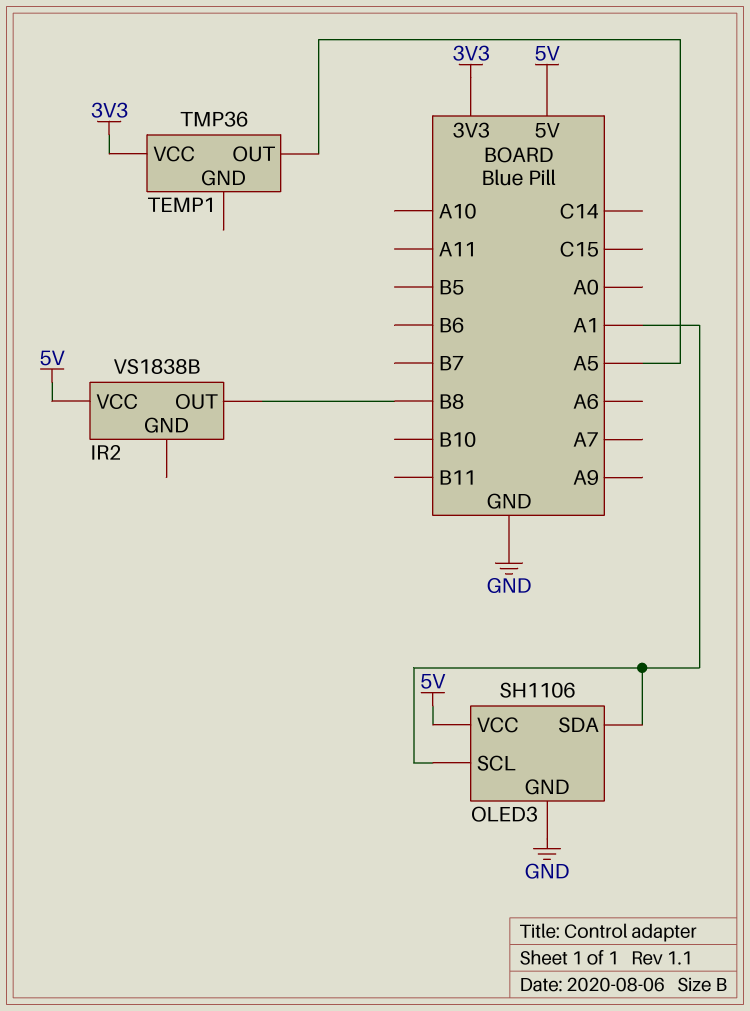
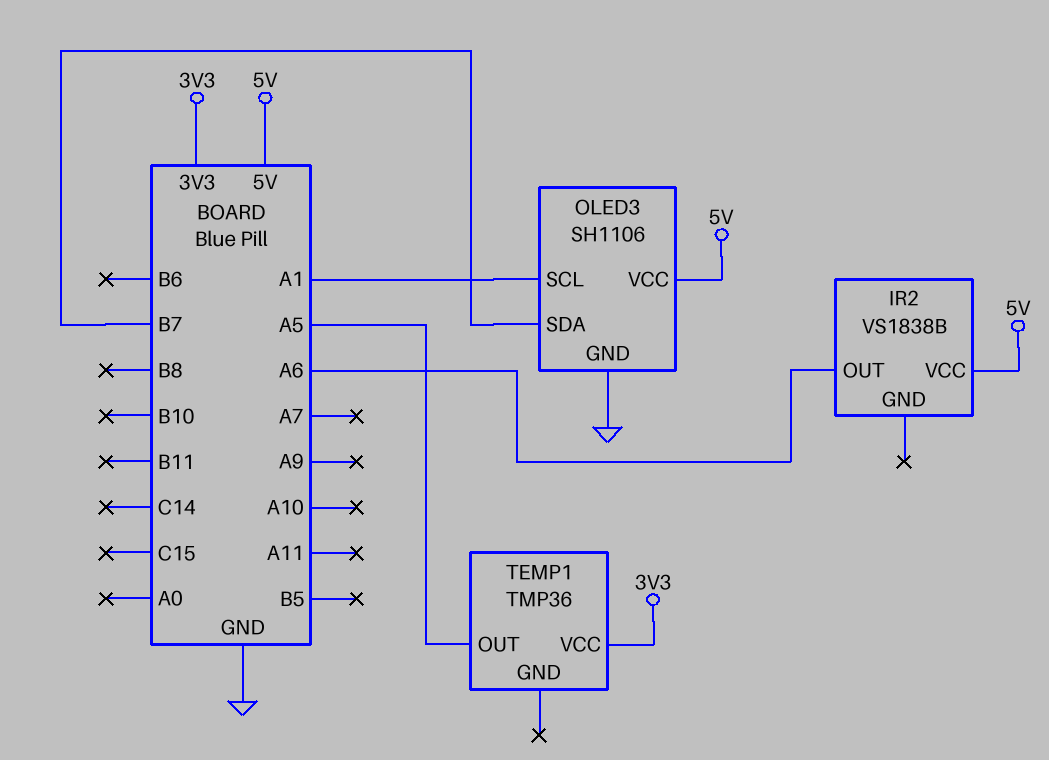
IR2 pin OUT: B8 -> A6
OLED3 pin SDA: A1 -> B7

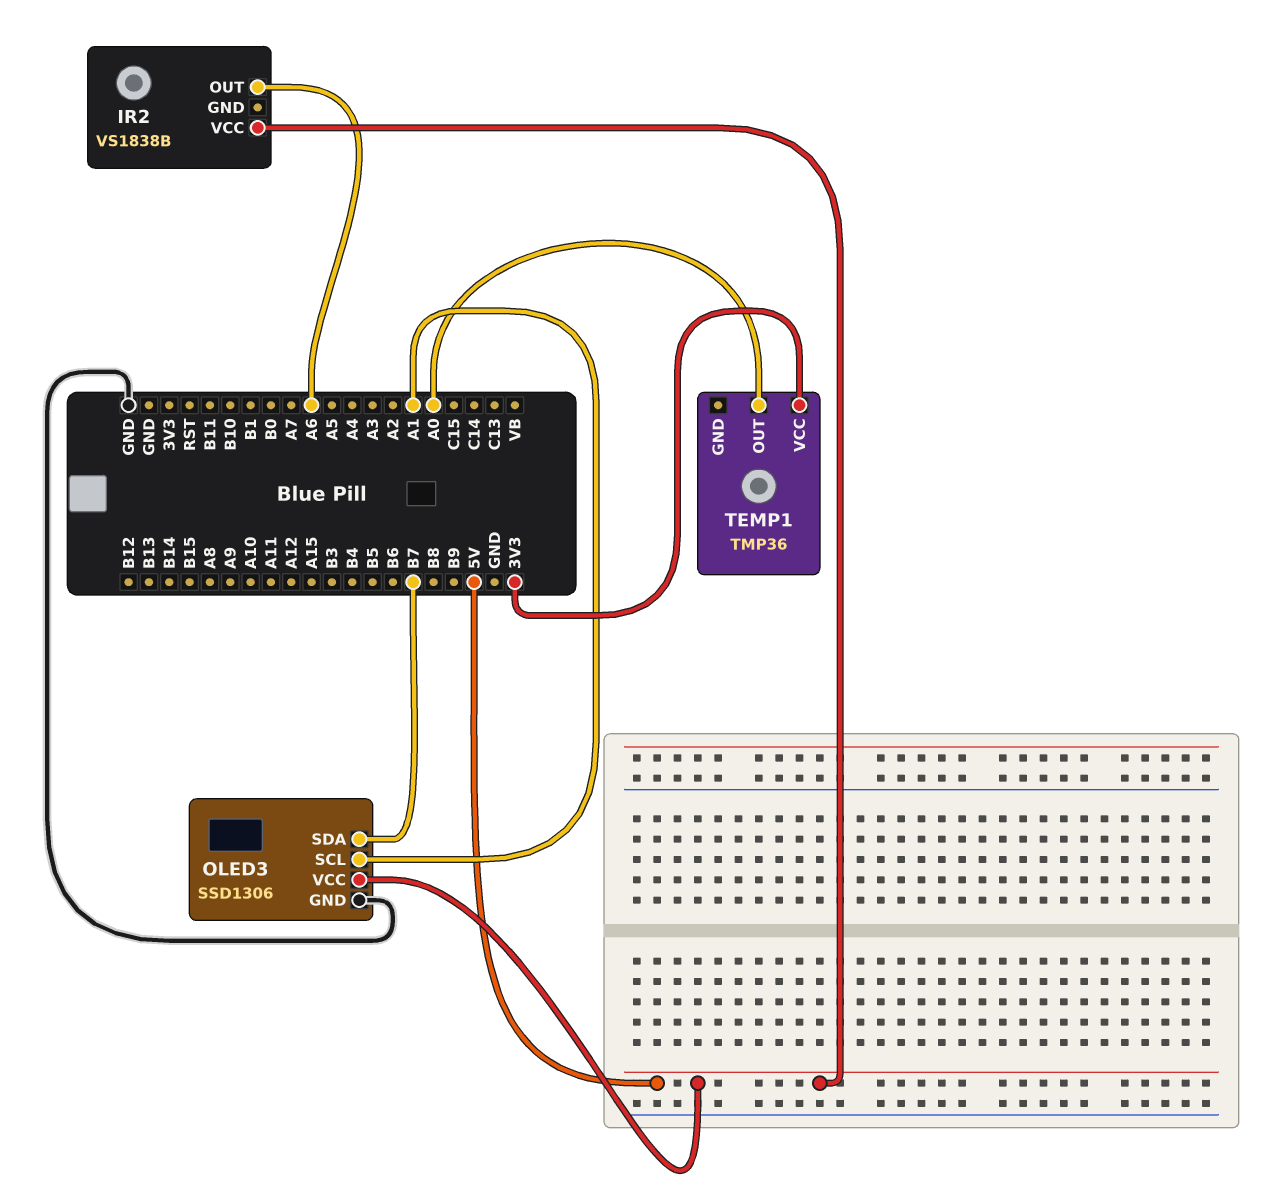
OLED3: SH1106 -> SSD1306
TEMP1 pin OUT: A5 -> A0

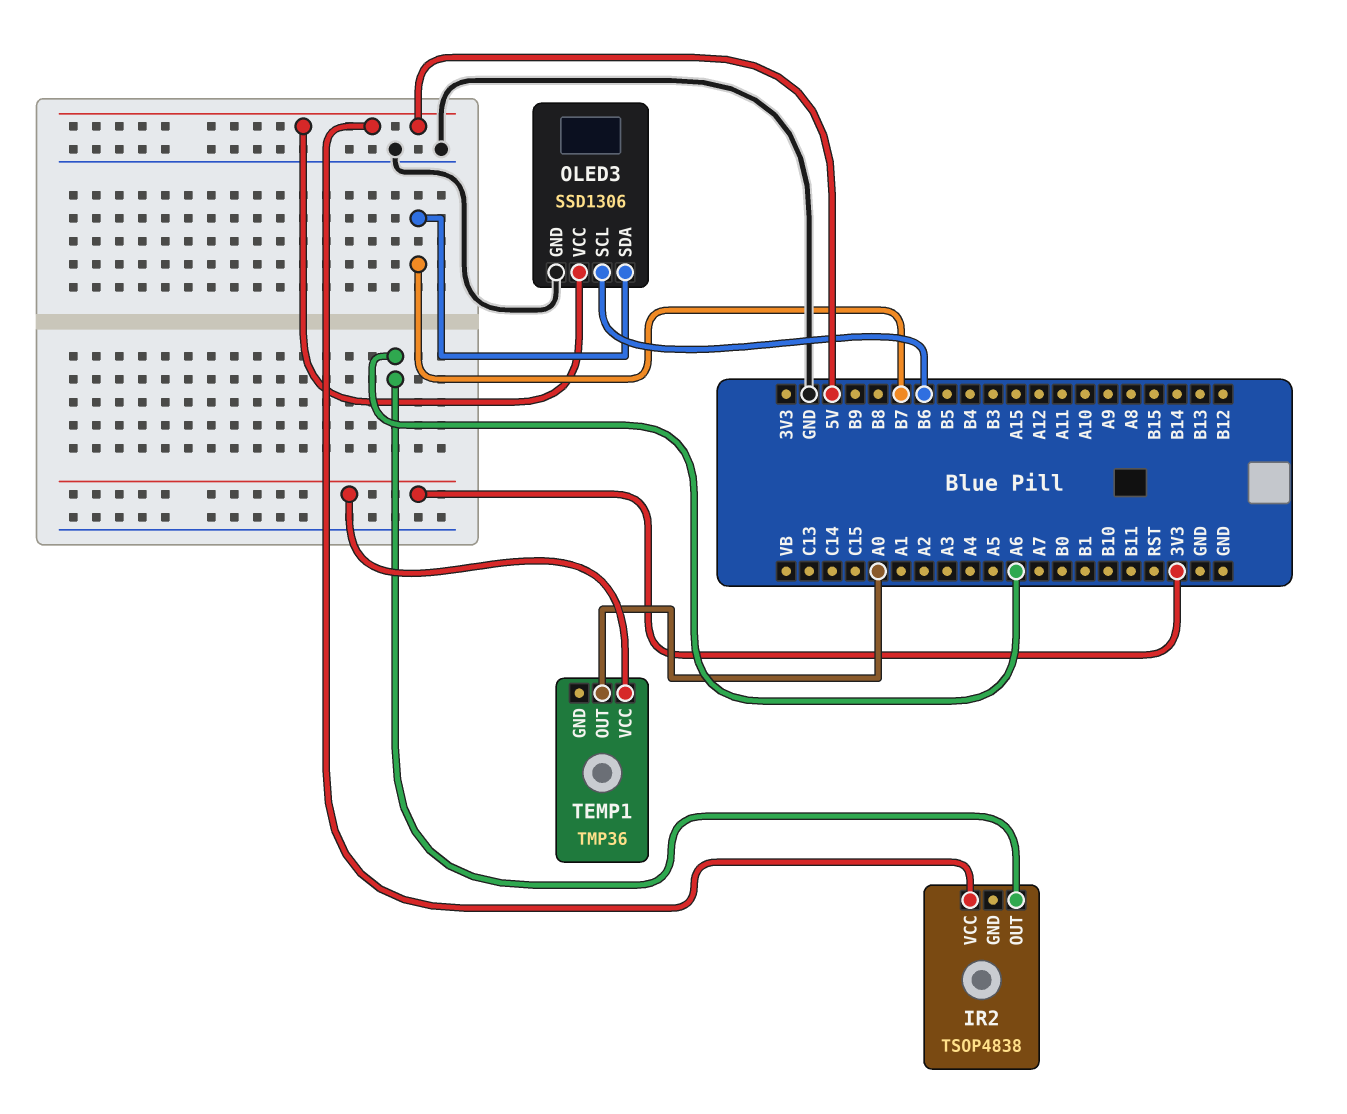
IR2: VS1838B -> TSOP4838
OLED3 pin SCL: A1 -> B6

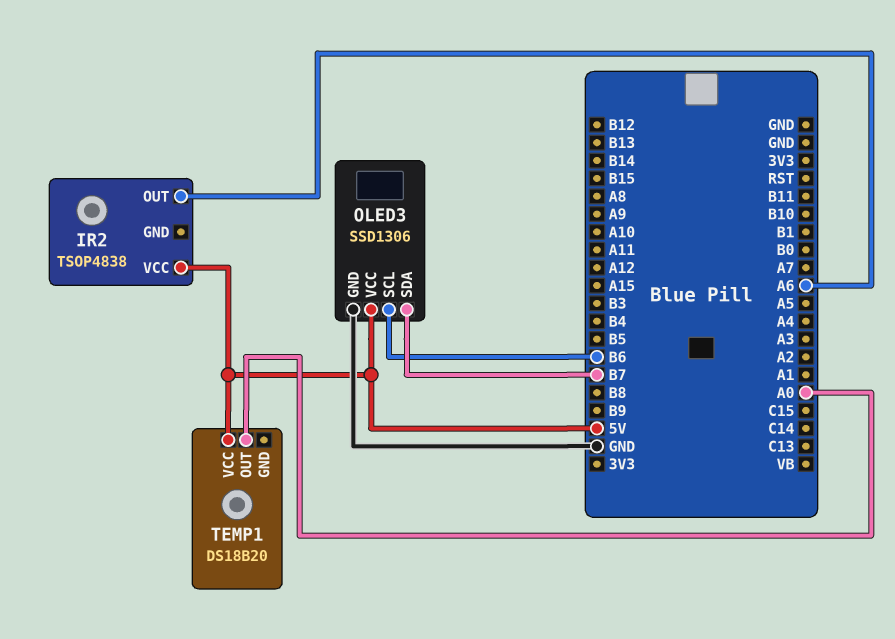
TEMP1: TMP36 -> DS18B20
TEMP1 pin VCC: 3V3 -> 5V

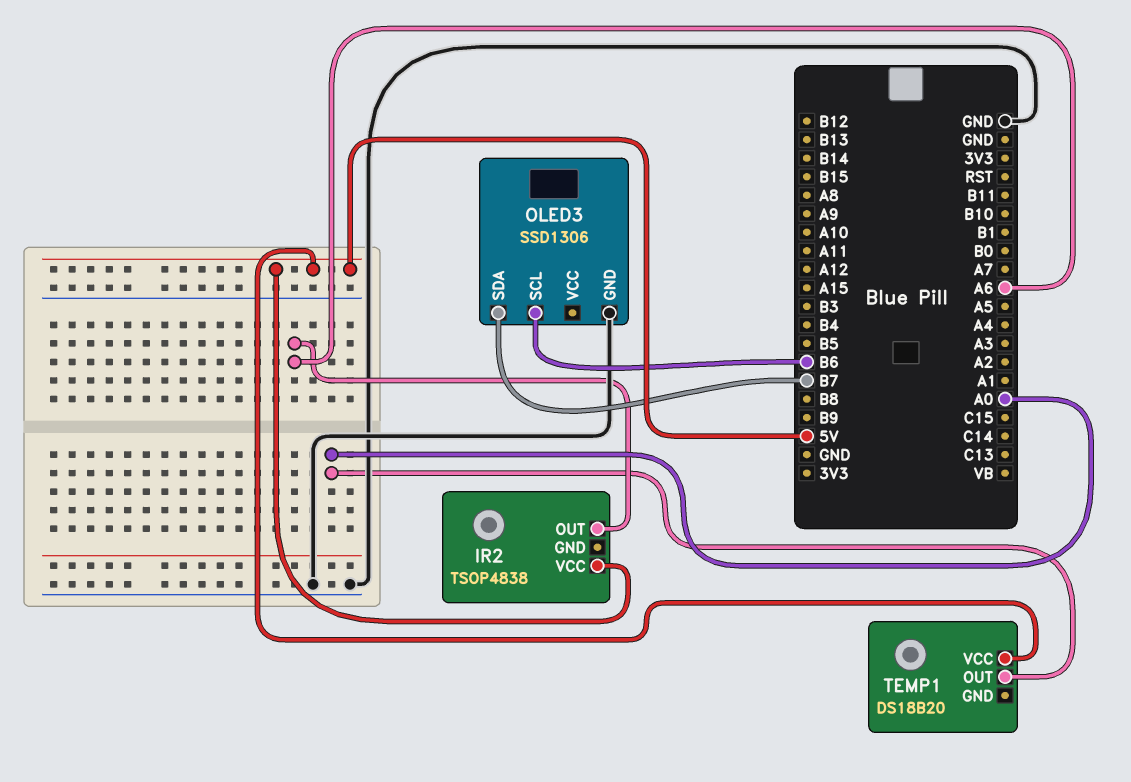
OLED3 pin VCC: 5V -> none

